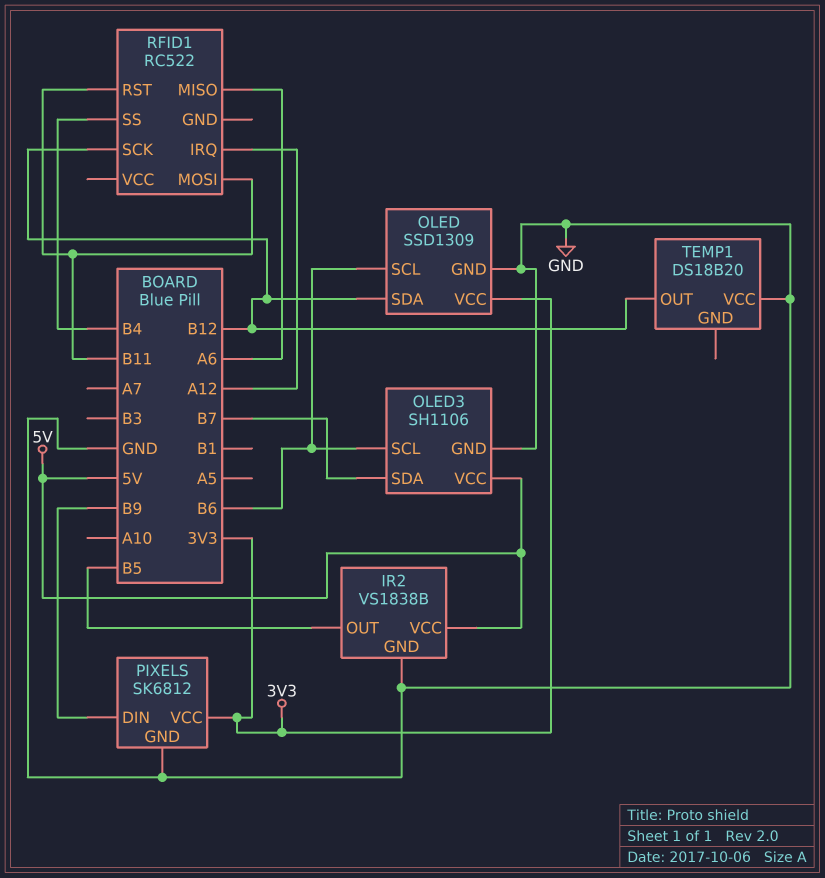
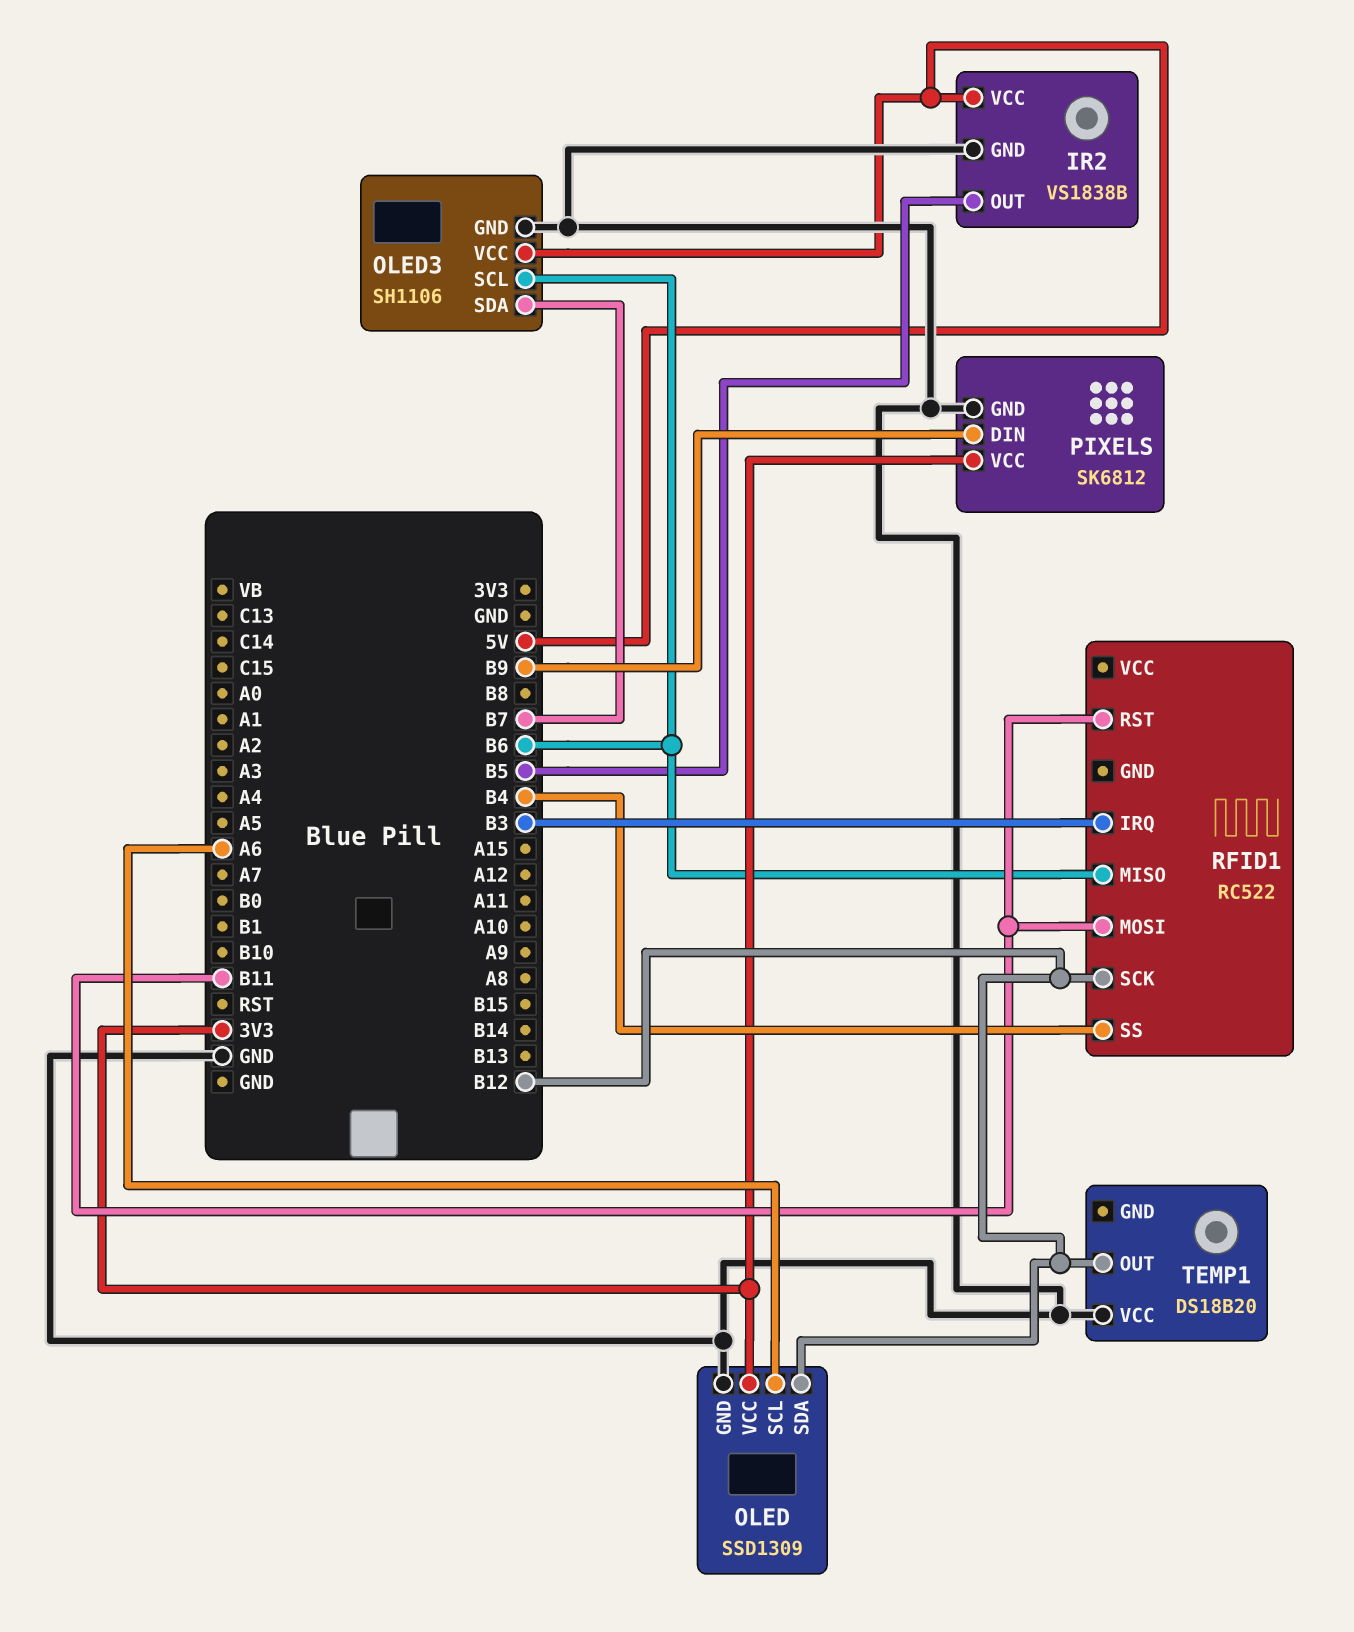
OLED pin SCL: B6 -> A6
RFID1 pin IRQ: A12 -> B3
RFID1 pin MISO: A6 -> B6

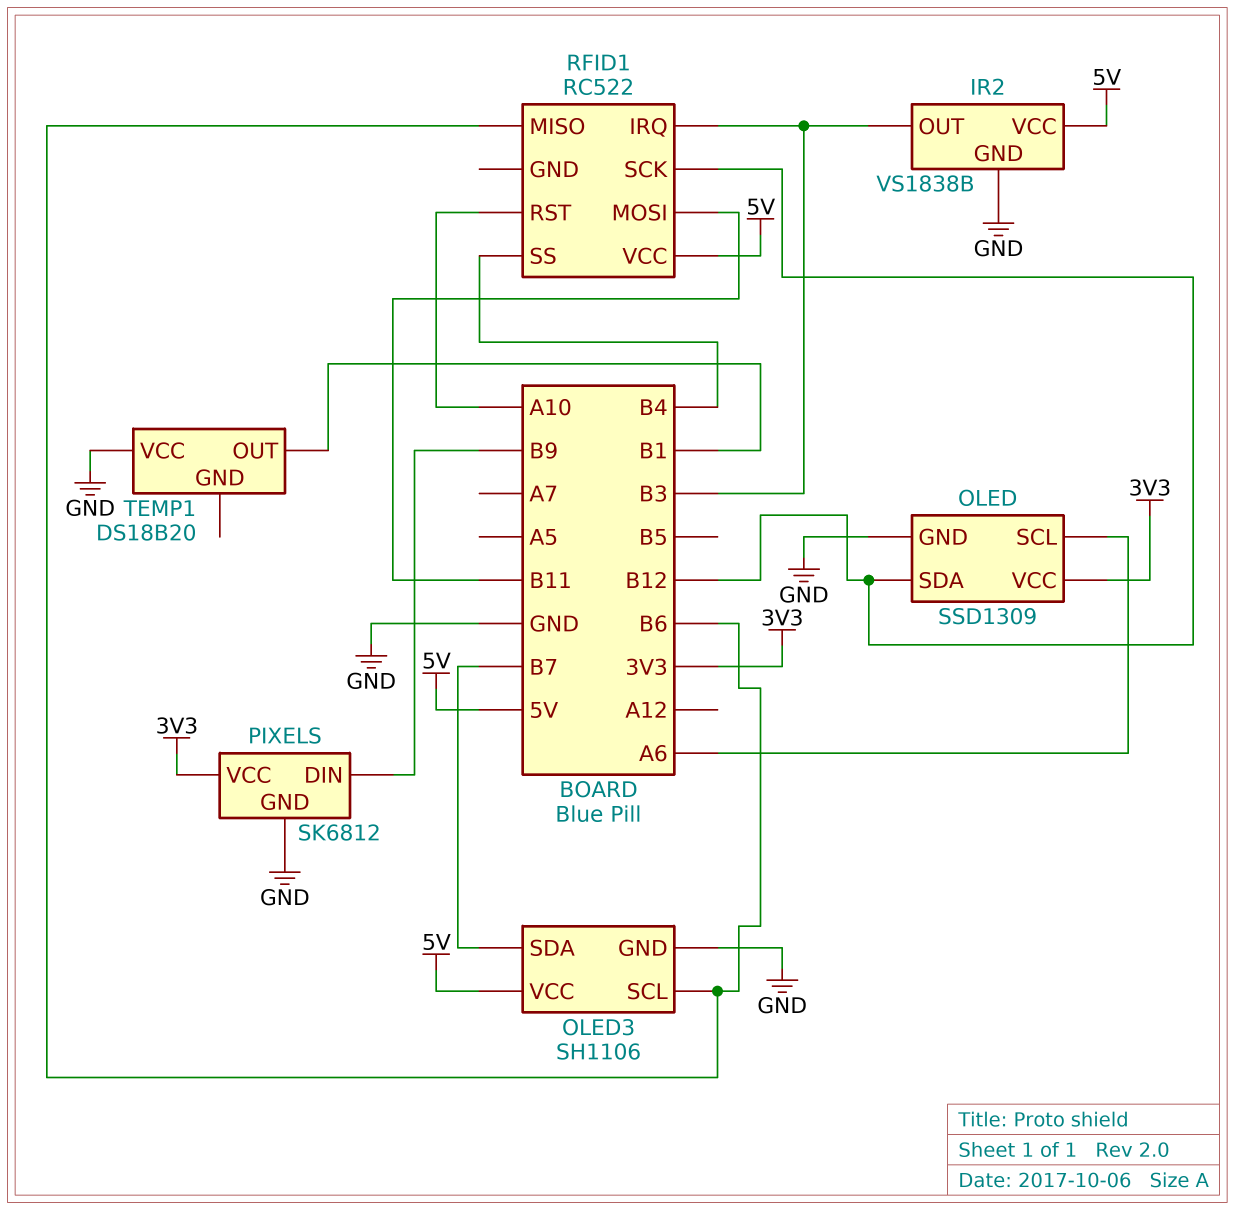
IR2 pin OUT: B5 -> B3
RFID1 pin RST: B11 -> A10
RFID1 pin VCC: none -> 5V
TEMP1 pin OUT: B12 -> B1

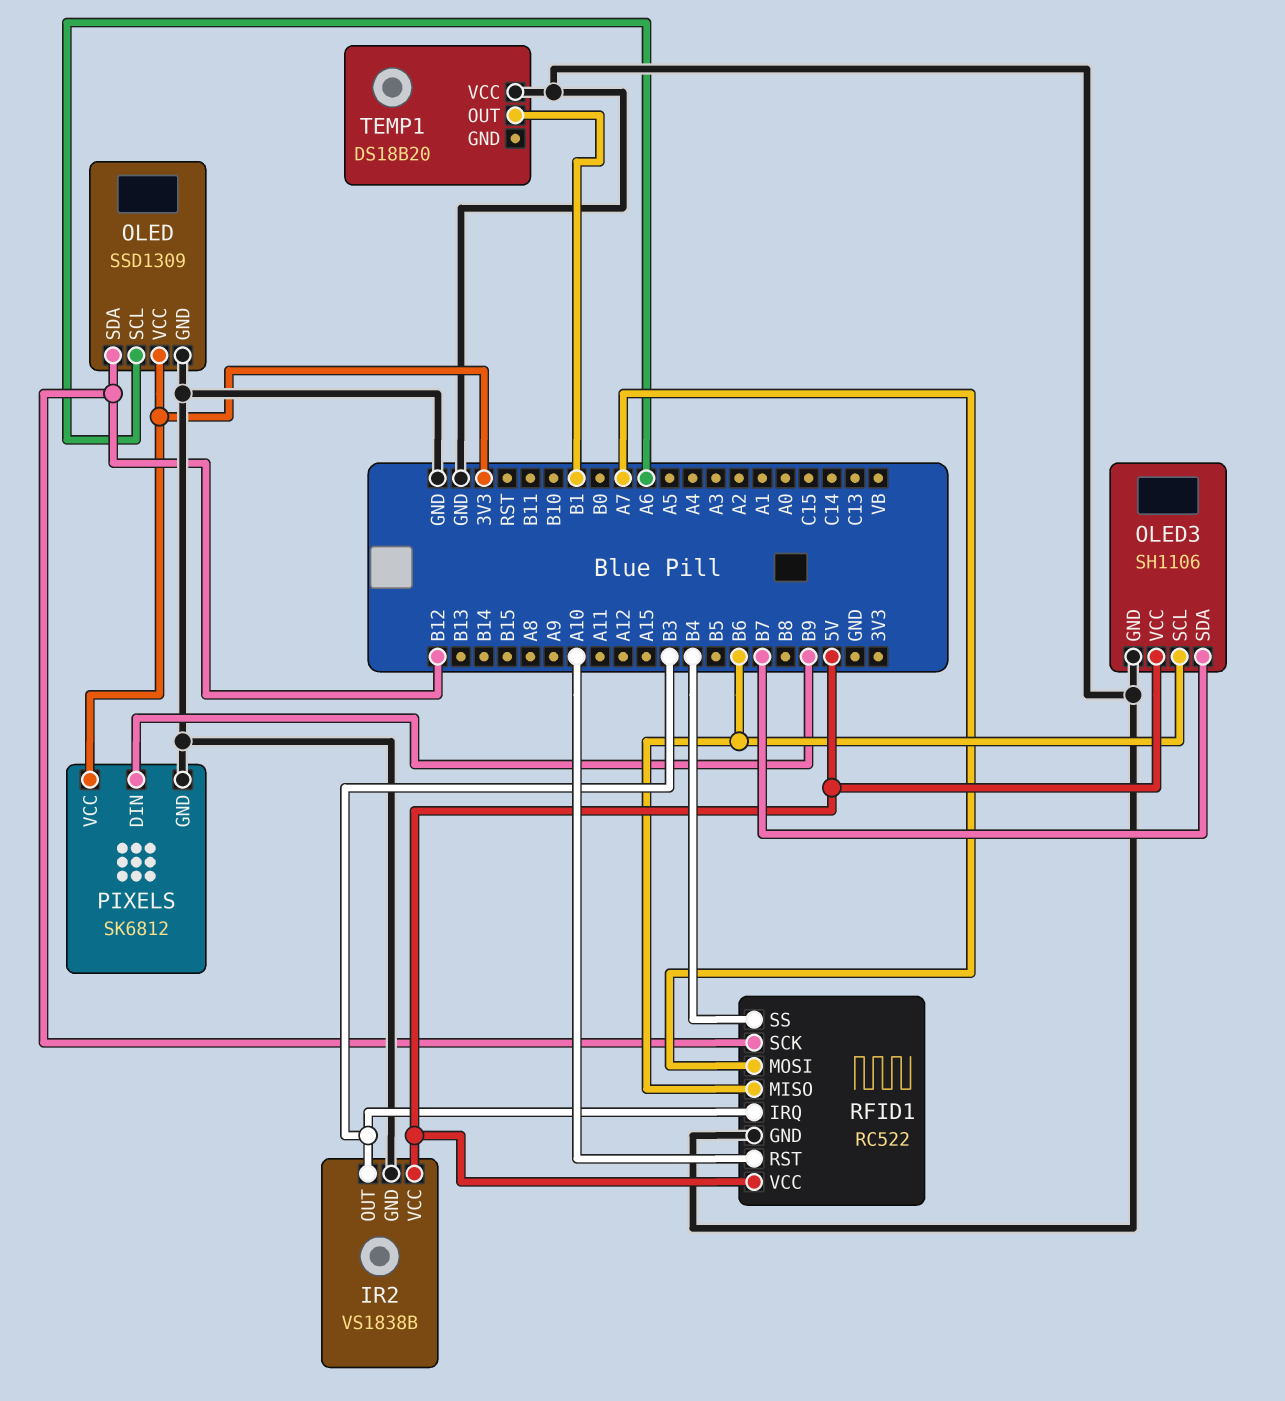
RFID1 pin GND: none -> GND
RFID1 pin MOSI: B11 -> A7

